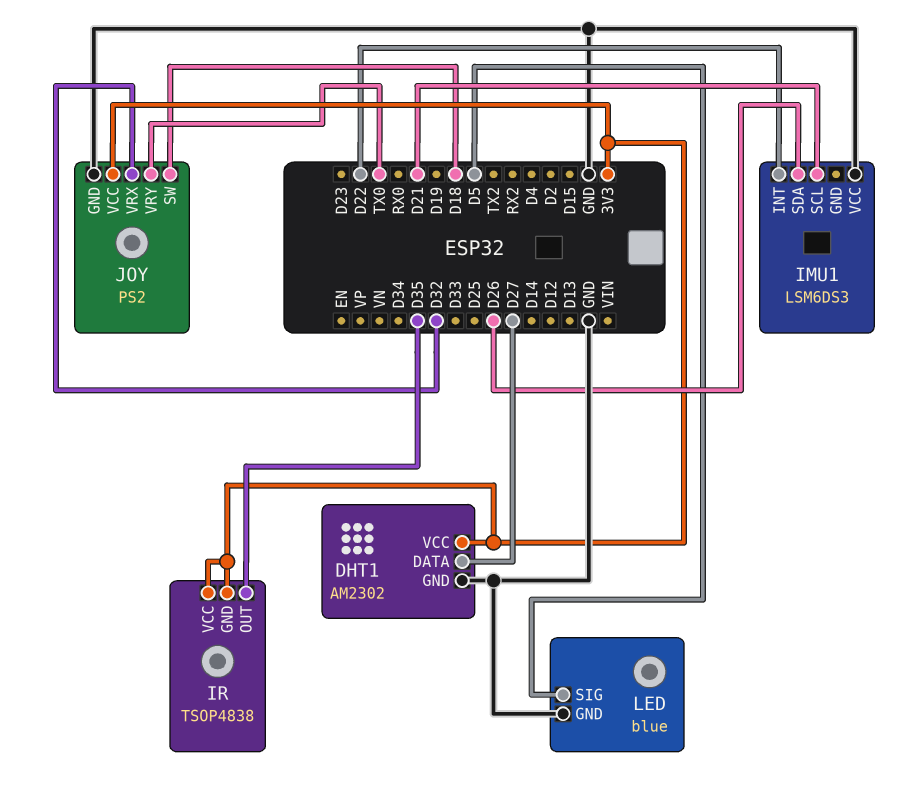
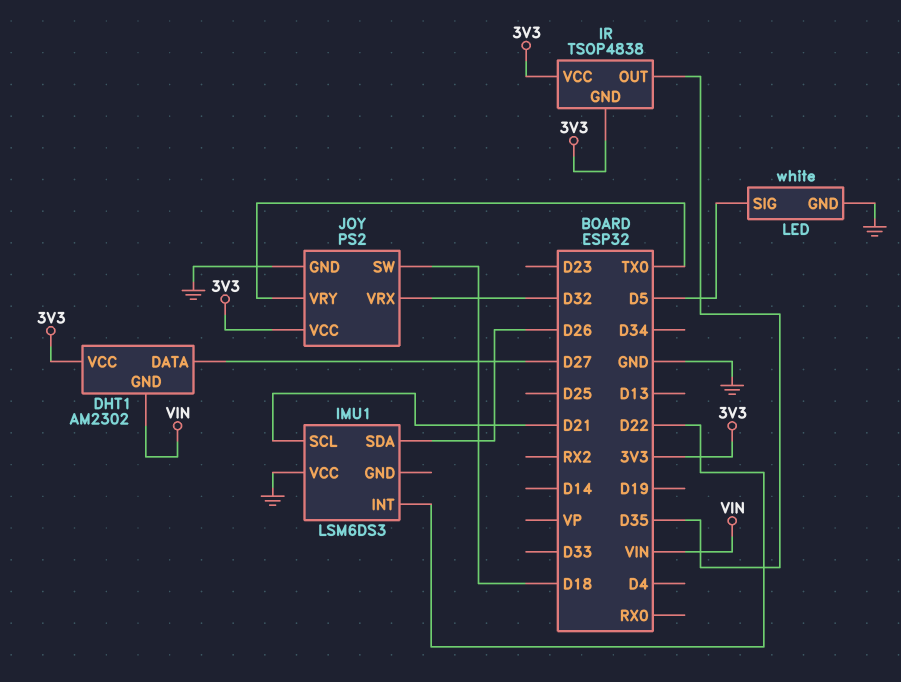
DHT1 pin GND: GND -> VIN
LED: blue -> white

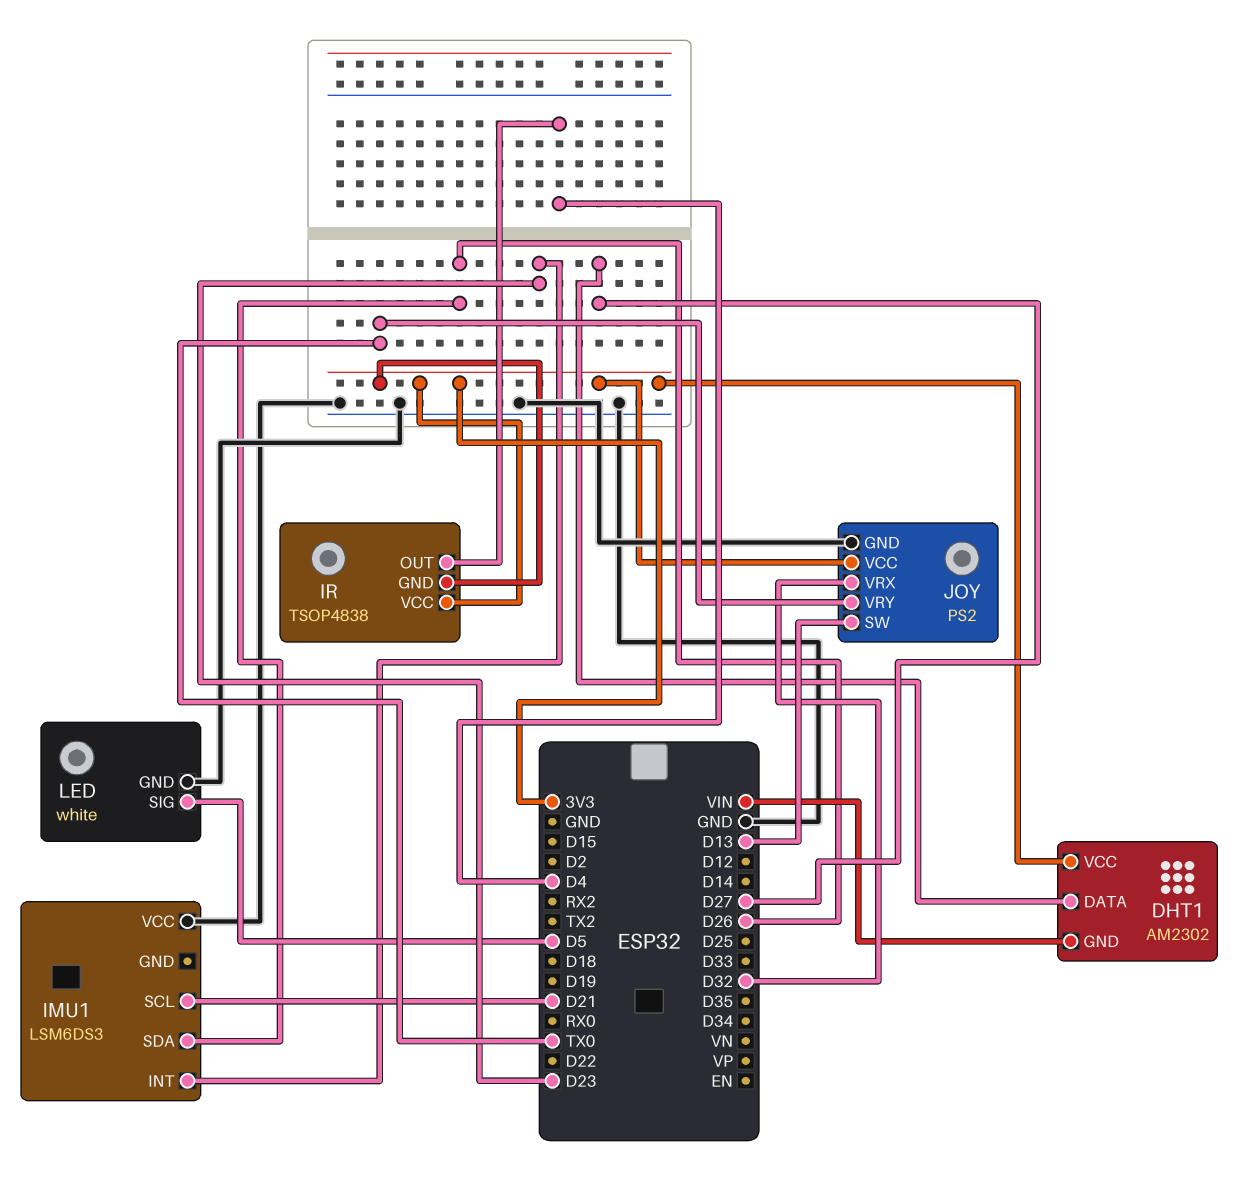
IMU1 pin INT: D22 -> D23
IR pin OUT: D35 -> D4
JOY pin SW: D18 -> D13

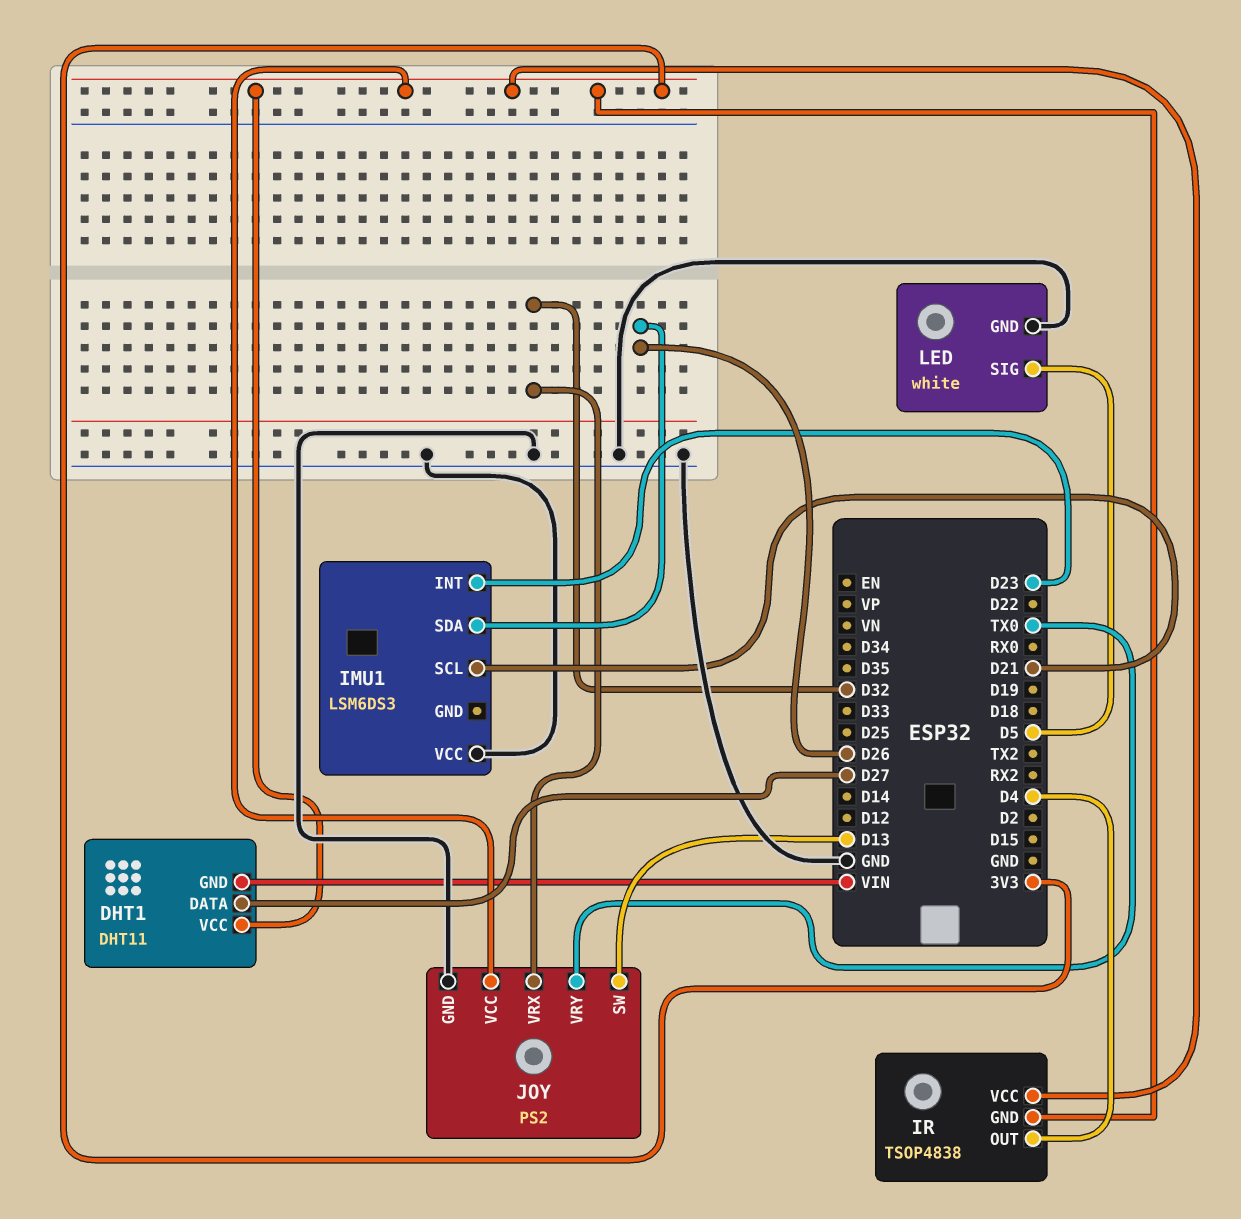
DHT1: AM2302 -> DHT11

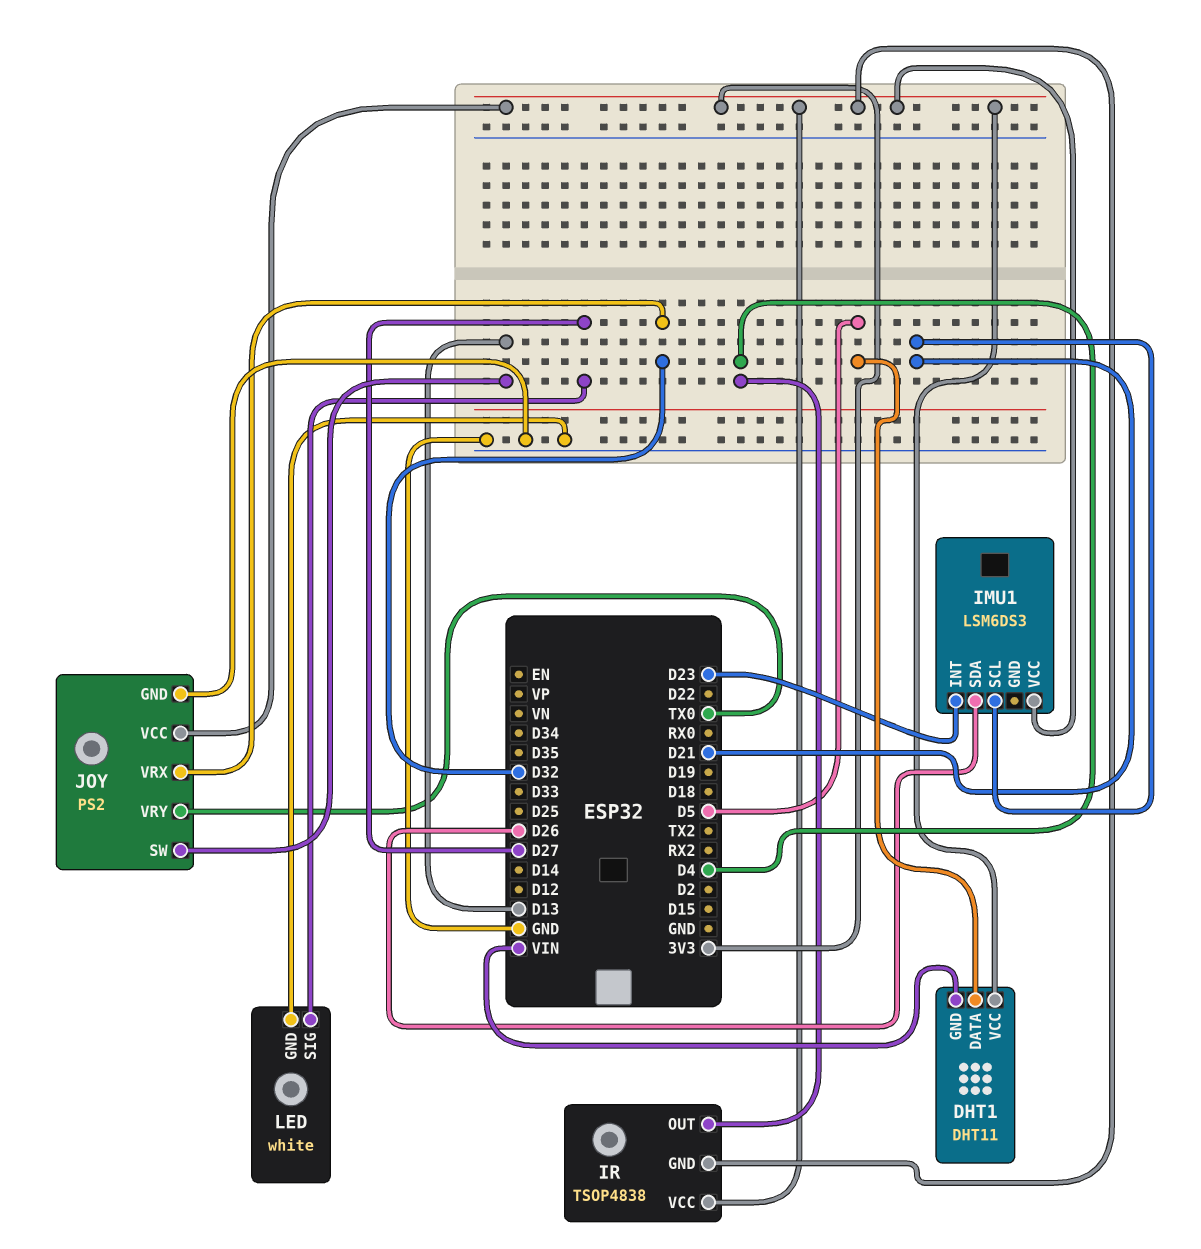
DHT1 pin DATA: D27 -> D5
IMU1 pin VCC: GND -> 3V3
LED pin SIG: D5 -> D27

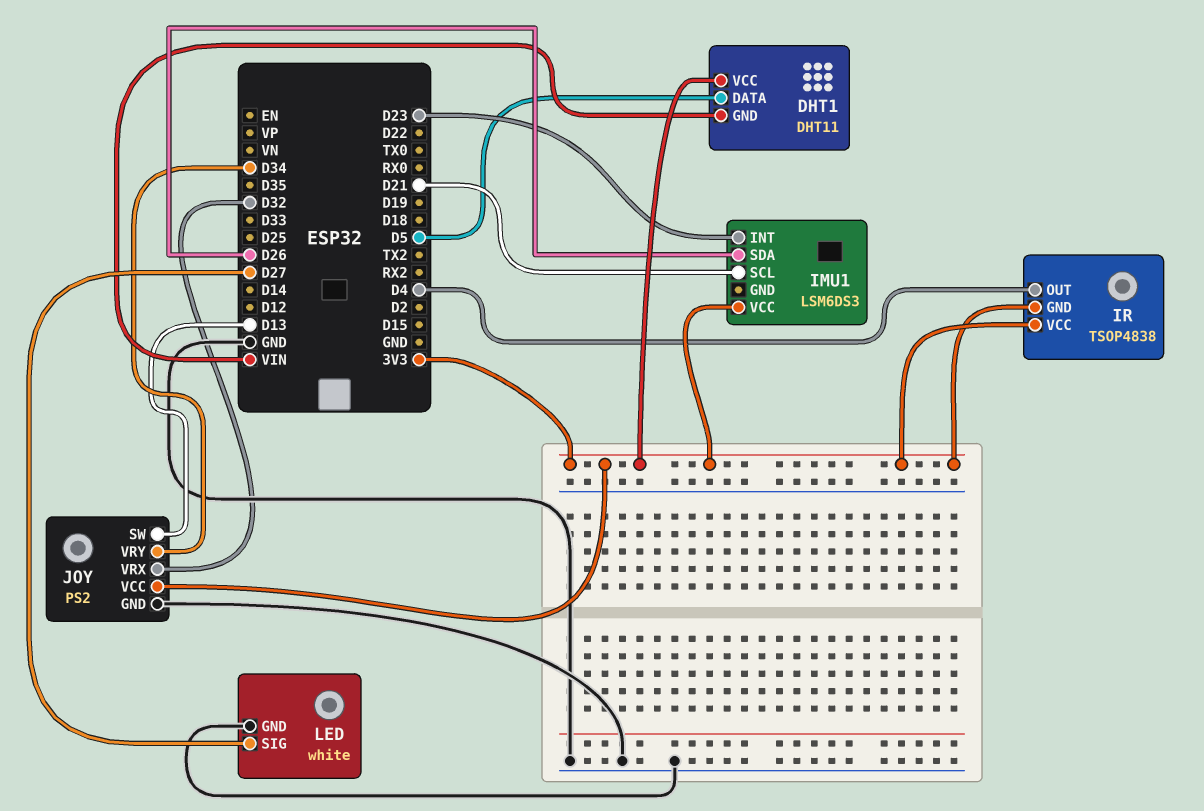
JOY pin VRY: TX0 -> D34

